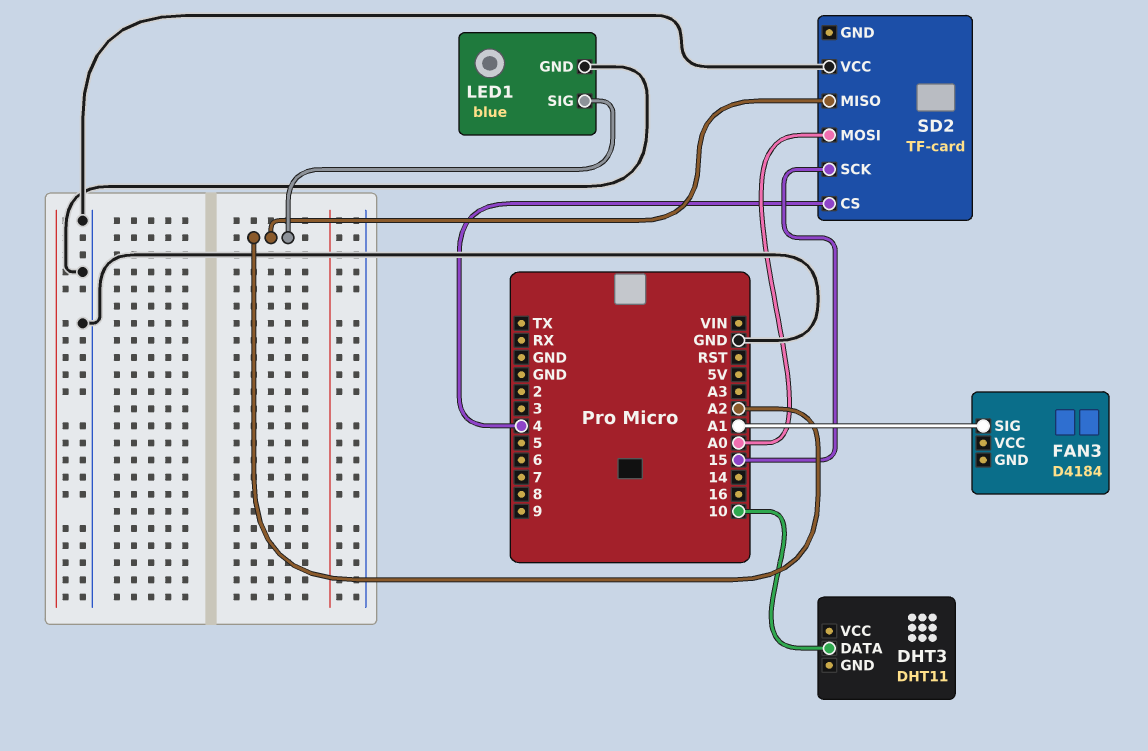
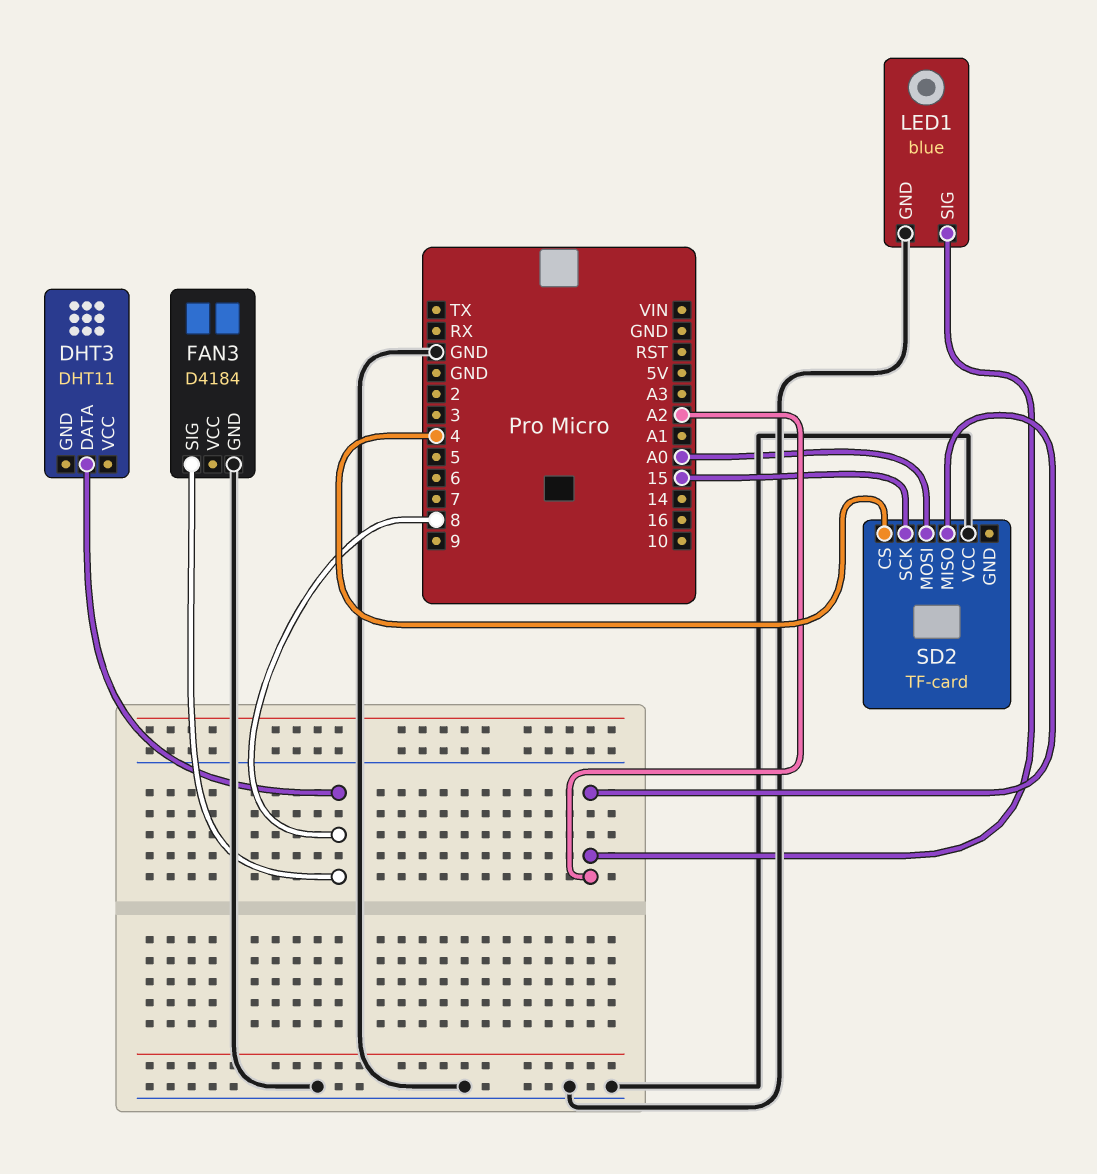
DHT3 pin DATA: 10 -> 8
FAN3 pin GND: none -> GND
FAN3 pin SIG: A1 -> 8

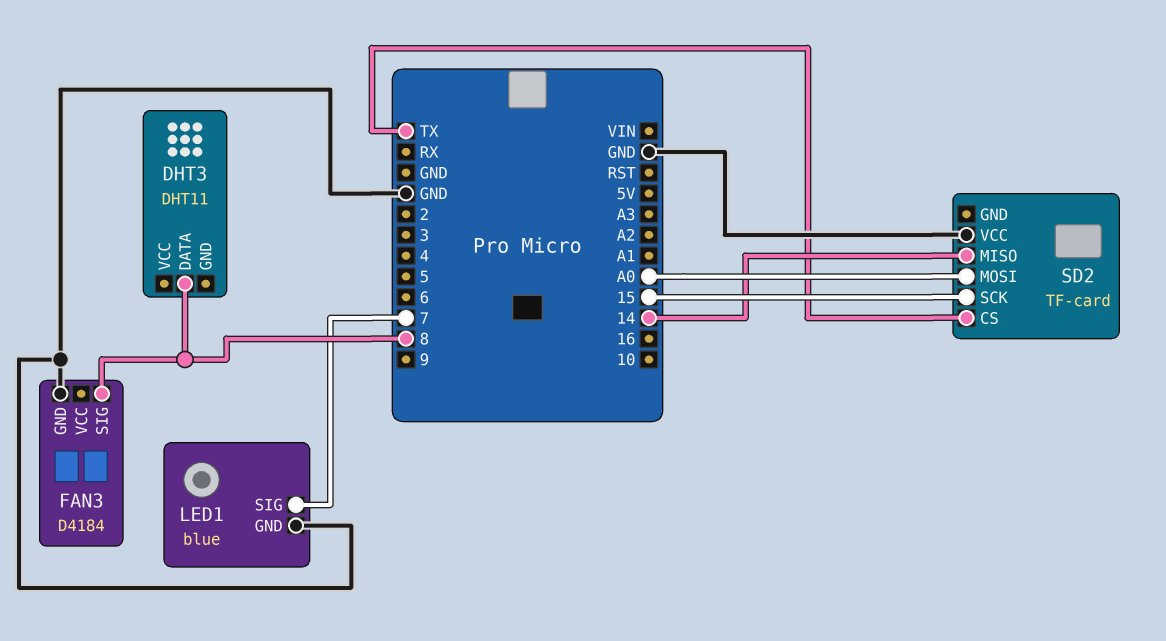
LED1 pin SIG: A2 -> 7
SD2 pin CS: 4 -> TX
SD2 pin MISO: A2 -> 14

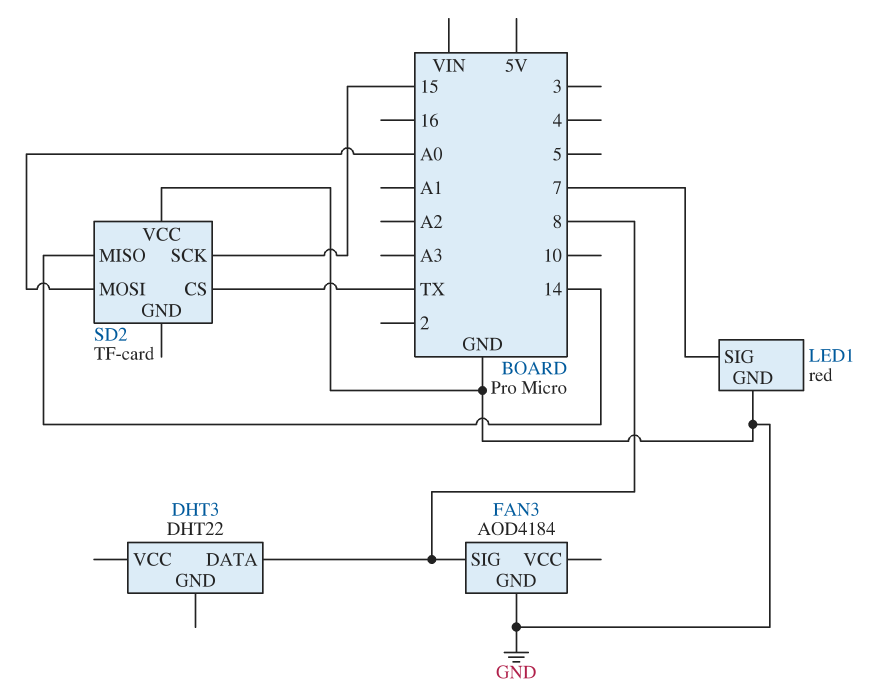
DHT3: DHT11 -> DHT22
FAN3: D4184 -> AOD4184
LED1: blue -> red

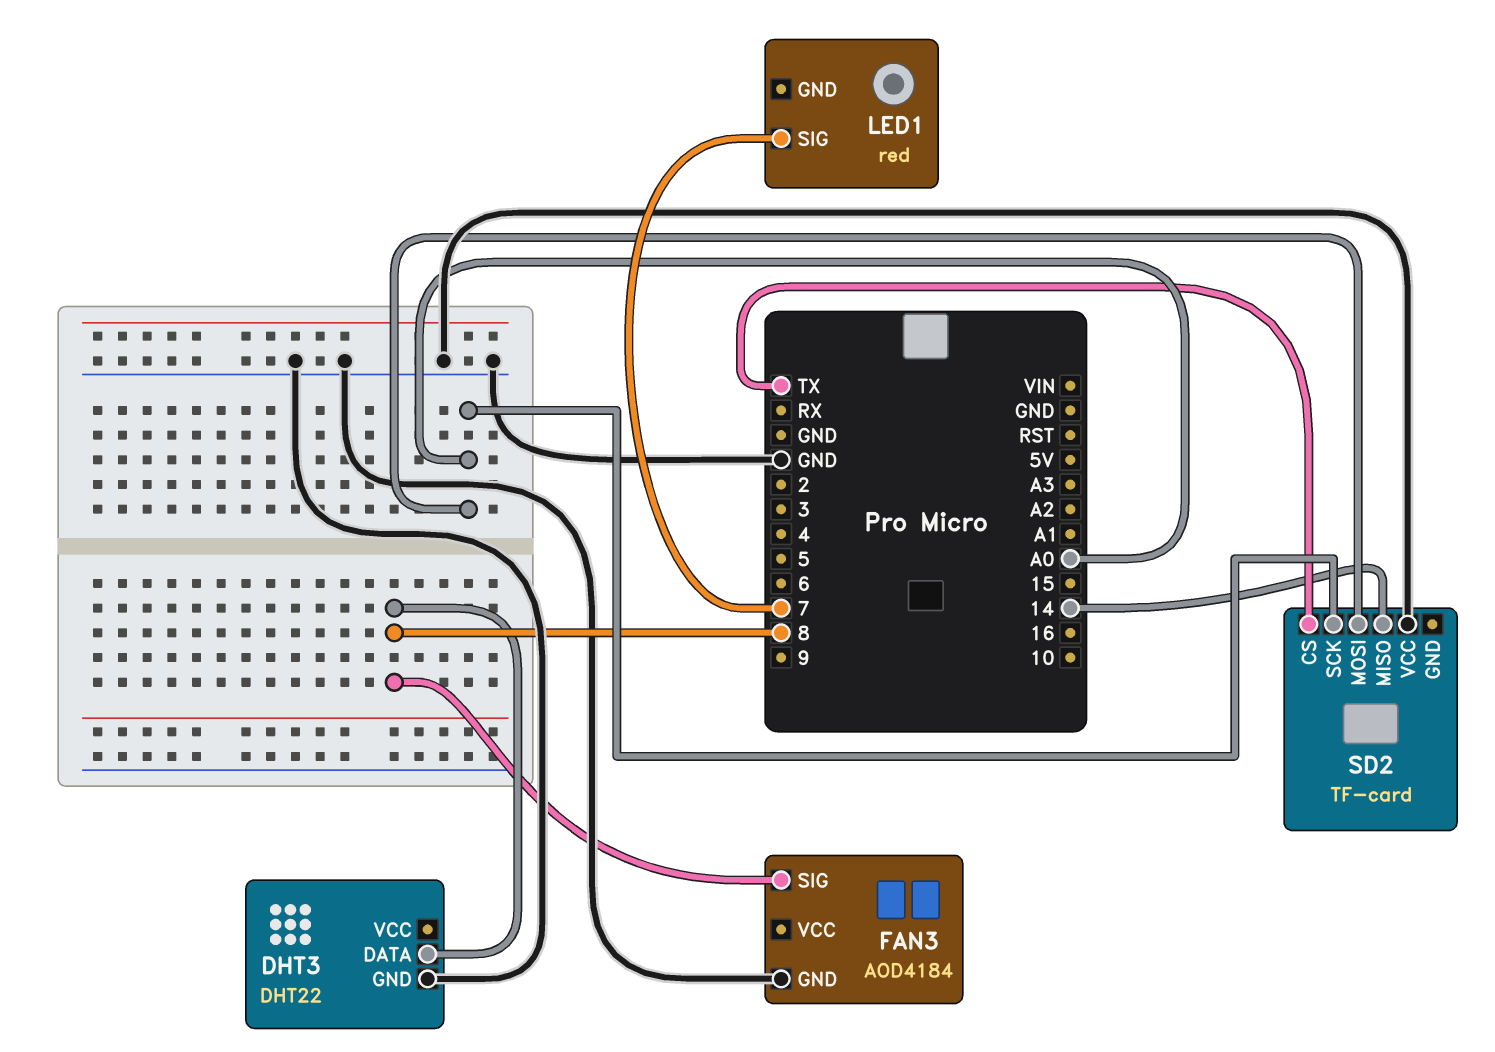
DHT3 pin GND: none -> GND
LED1 pin GND: GND -> none
SD2 pin SCK: 15 -> A0

